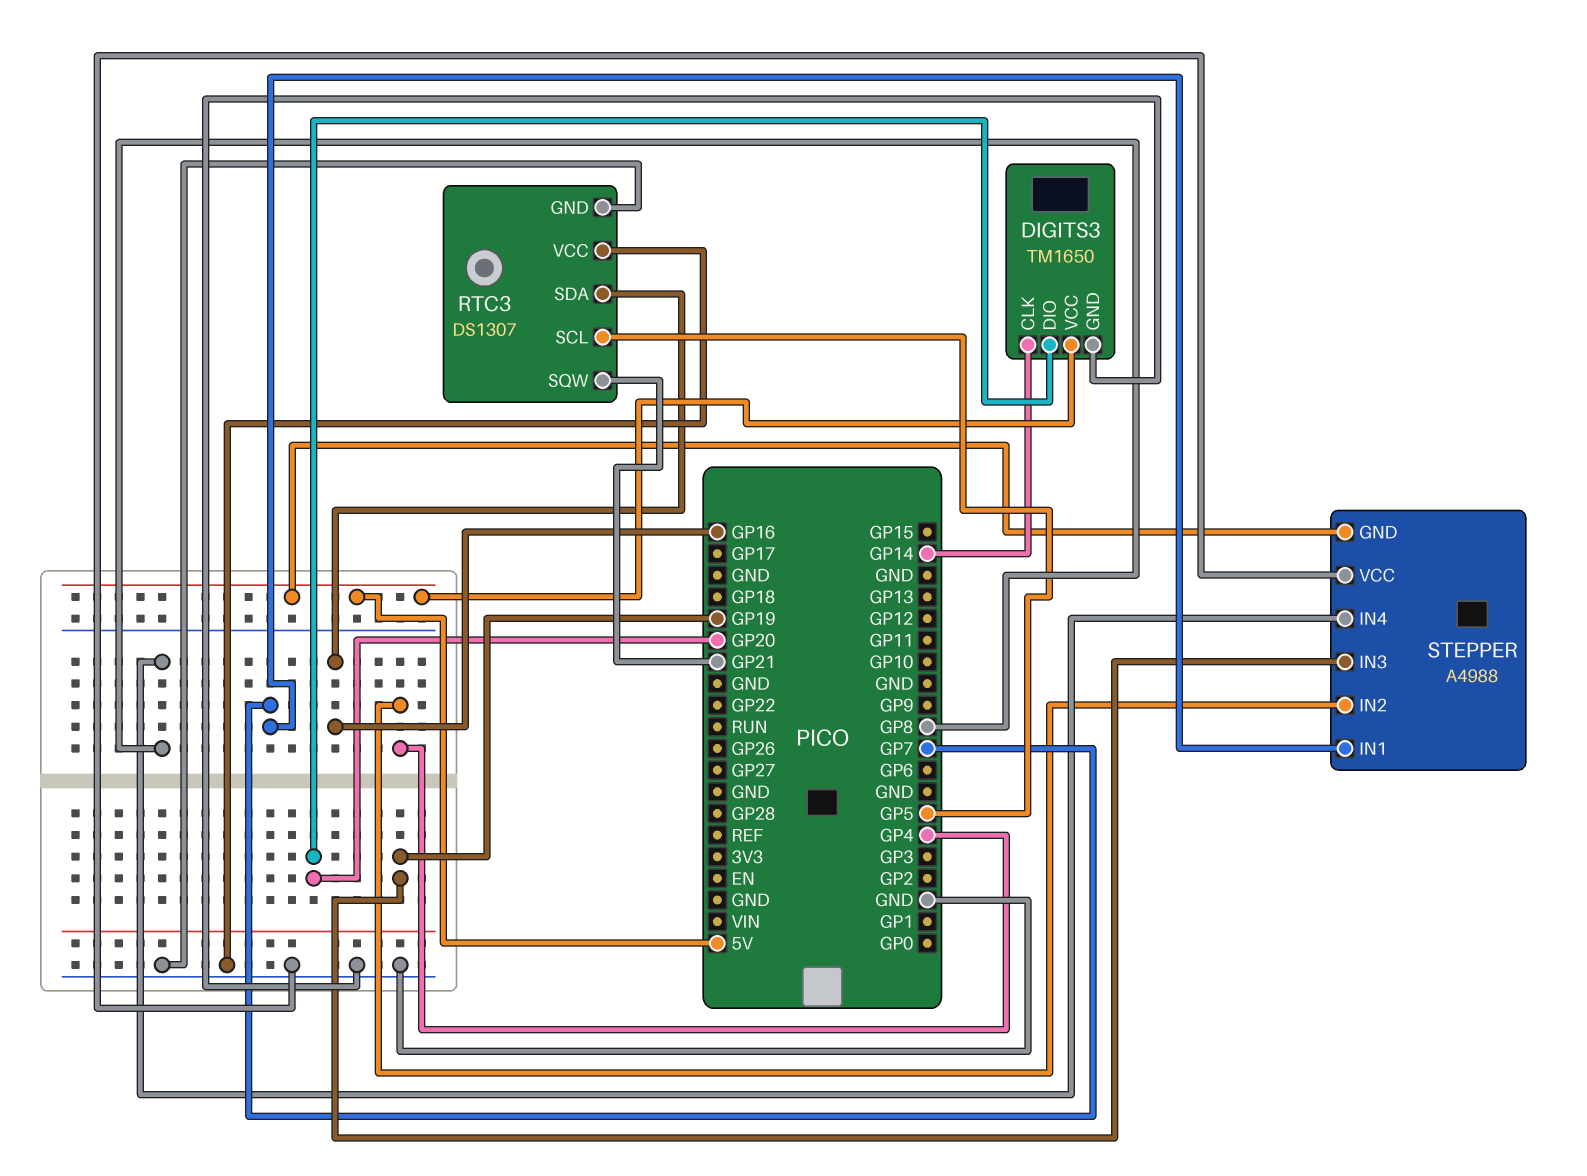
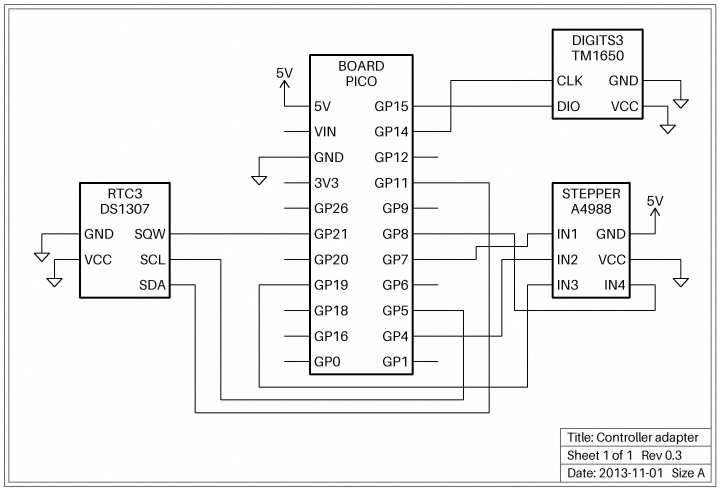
DIGITS3 pin DIO: GP20 -> GP15
DIGITS3 pin VCC: 5V -> GND
RTC3 pin SDA: GP16 -> GP11

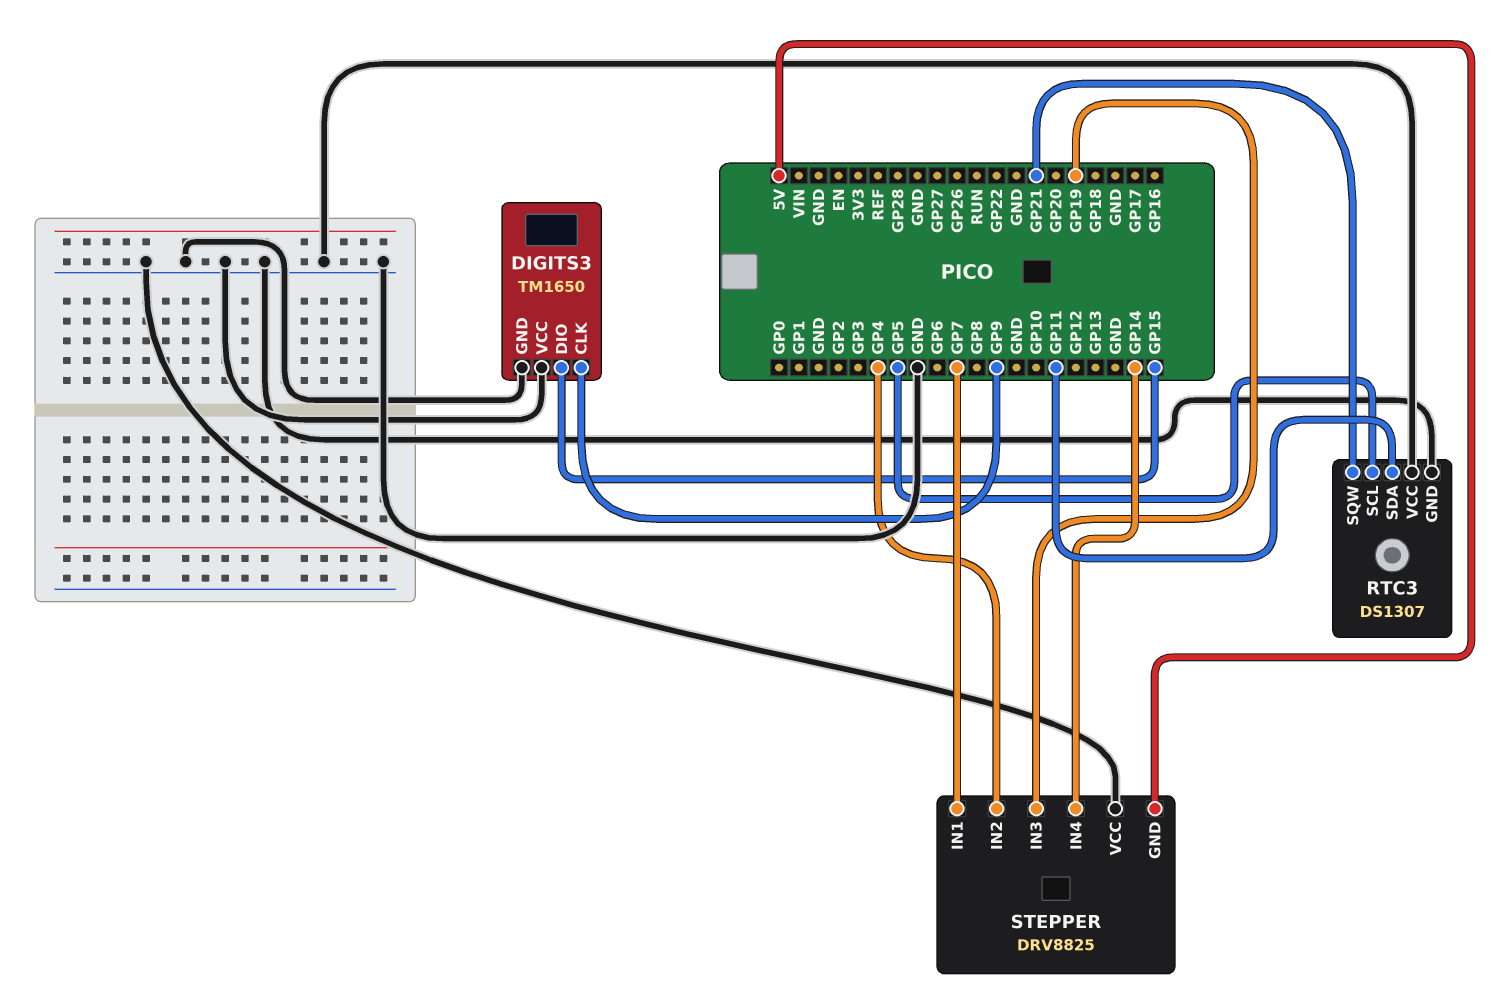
DIGITS3 pin CLK: GP14 -> GP9
STEPPER: A4988 -> DRV8825
STEPPER pin IN4: GP8 -> GP14

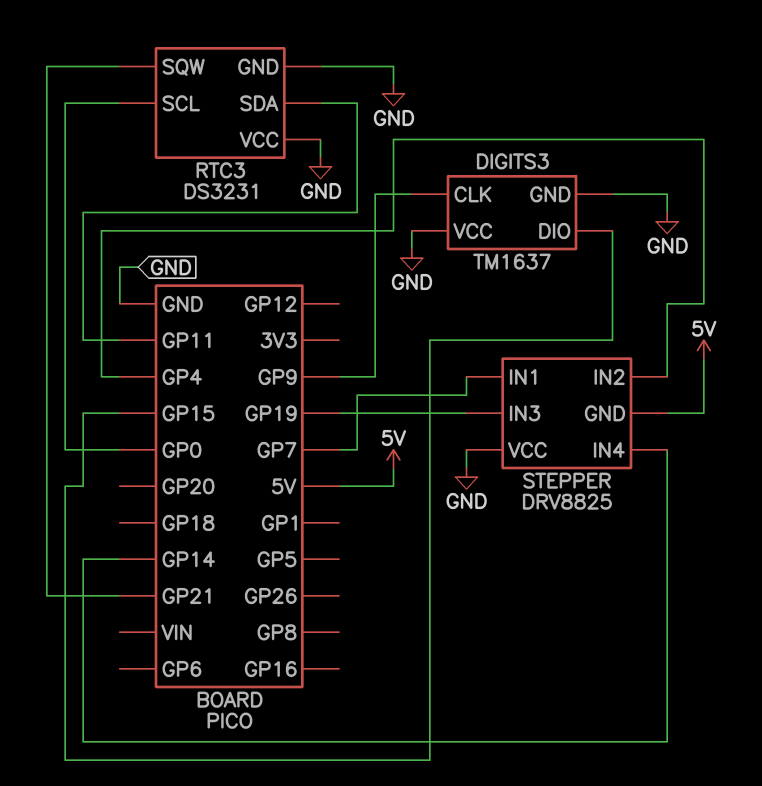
DIGITS3: TM1650 -> TM1637
RTC3: DS1307 -> DS3231
RTC3 pin SCL: GP5 -> GP0

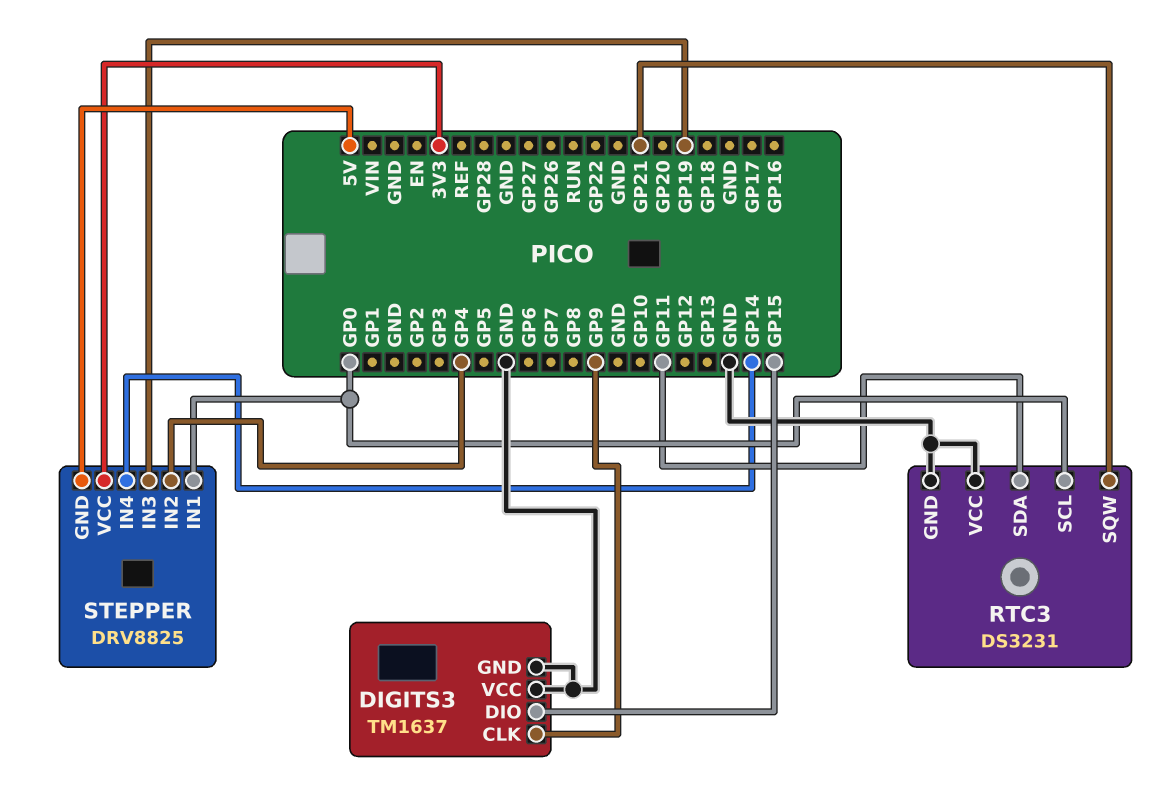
STEPPER pin IN1: GP7 -> GP0
STEPPER pin VCC: GND -> 3V3

